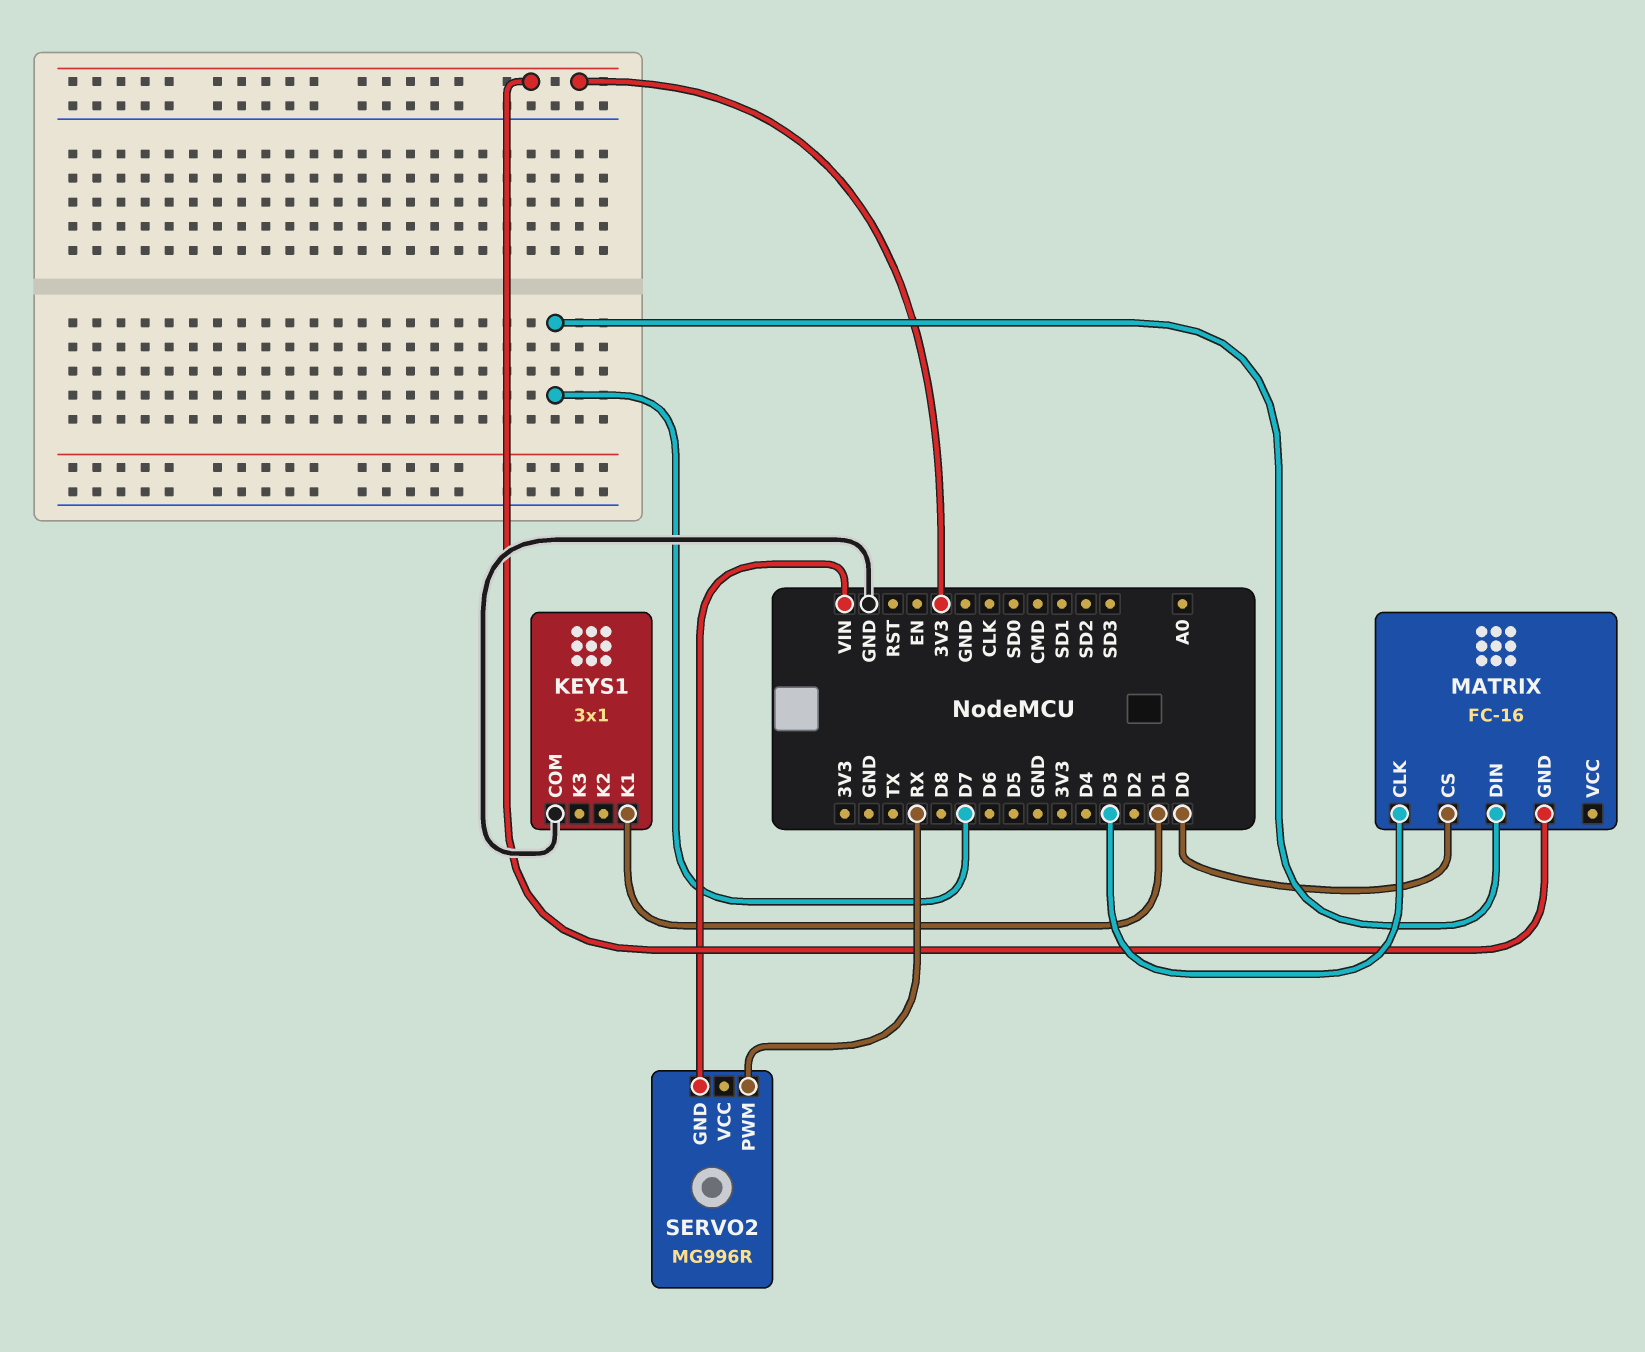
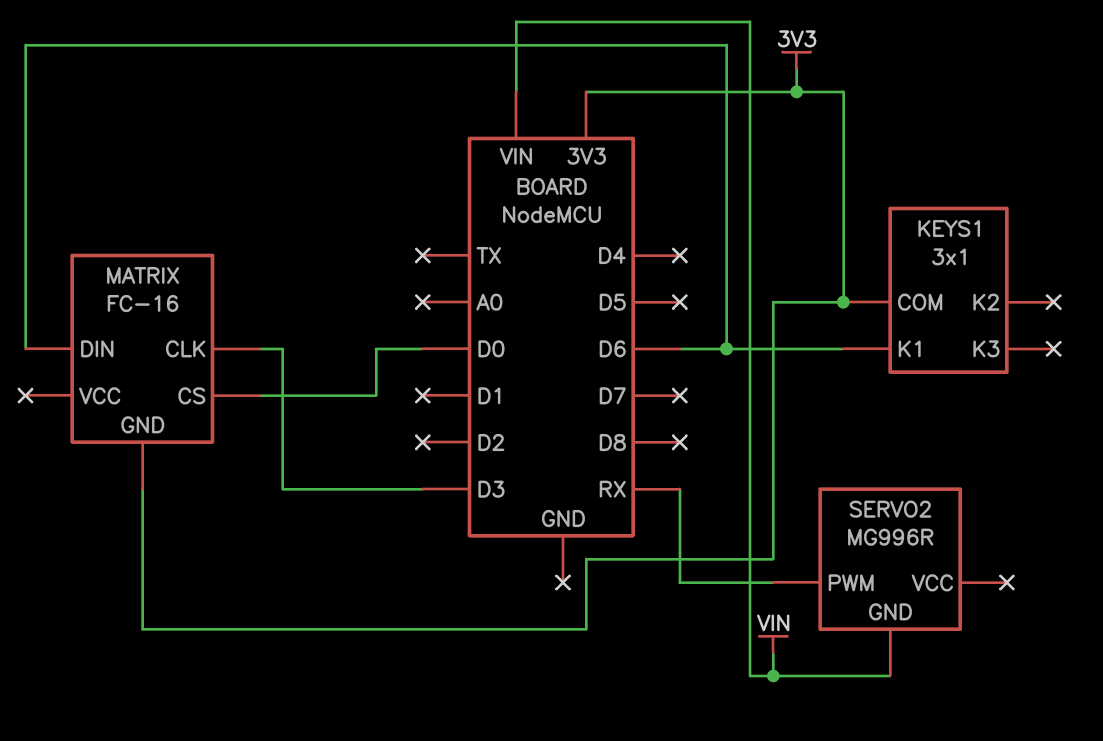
KEYS1 pin COM: GND -> 3V3
KEYS1 pin K1: D1 -> D6
MATRIX pin DIN: D7 -> D6

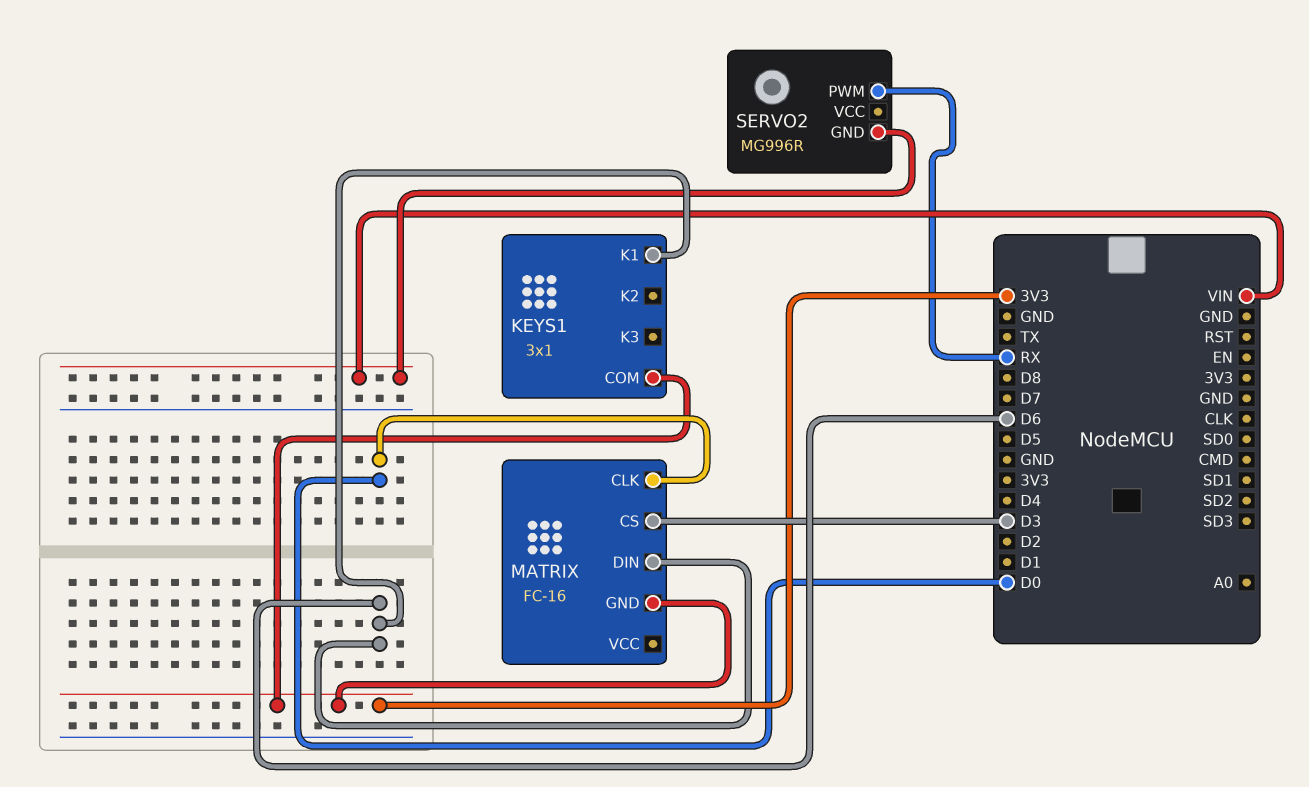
MATRIX pin CLK: D3 -> D0
MATRIX pin CS: D0 -> D3

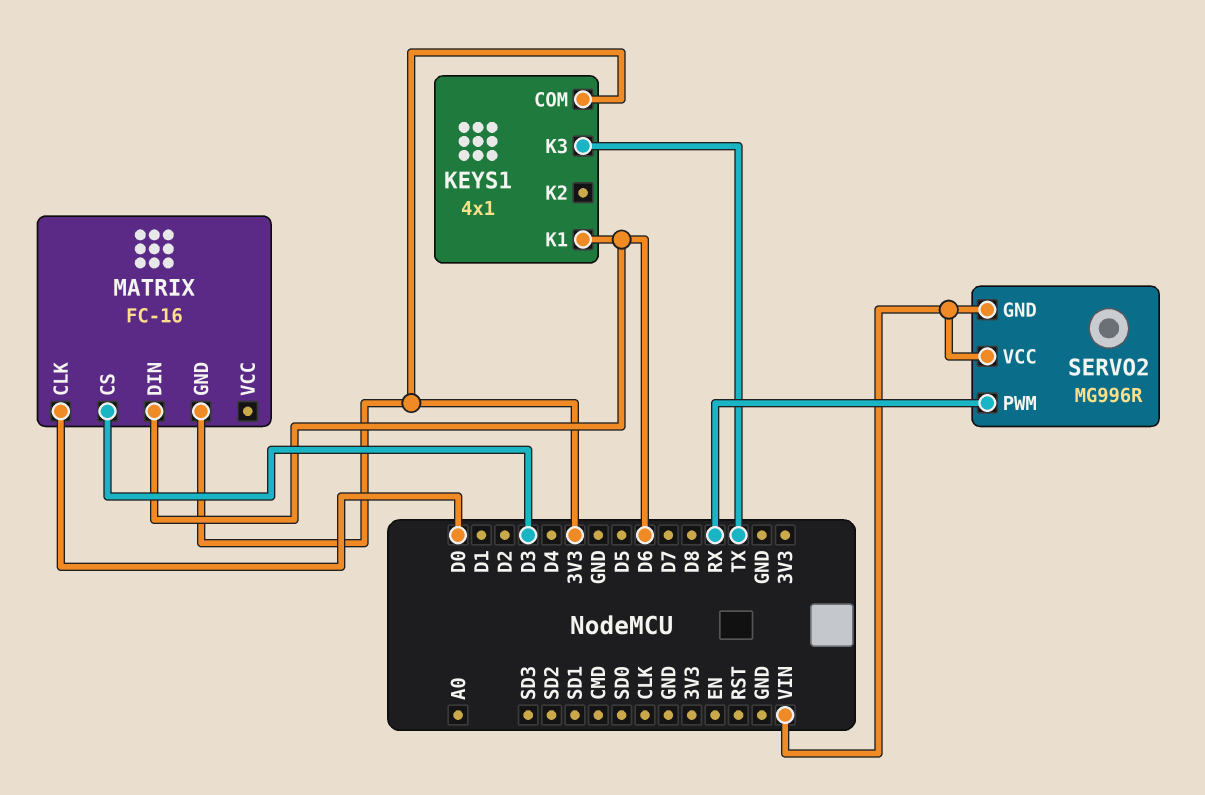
KEYS1: 3x1 -> 4x1
KEYS1 pin K3: none -> TX
SERVO2 pin VCC: none -> VIN

